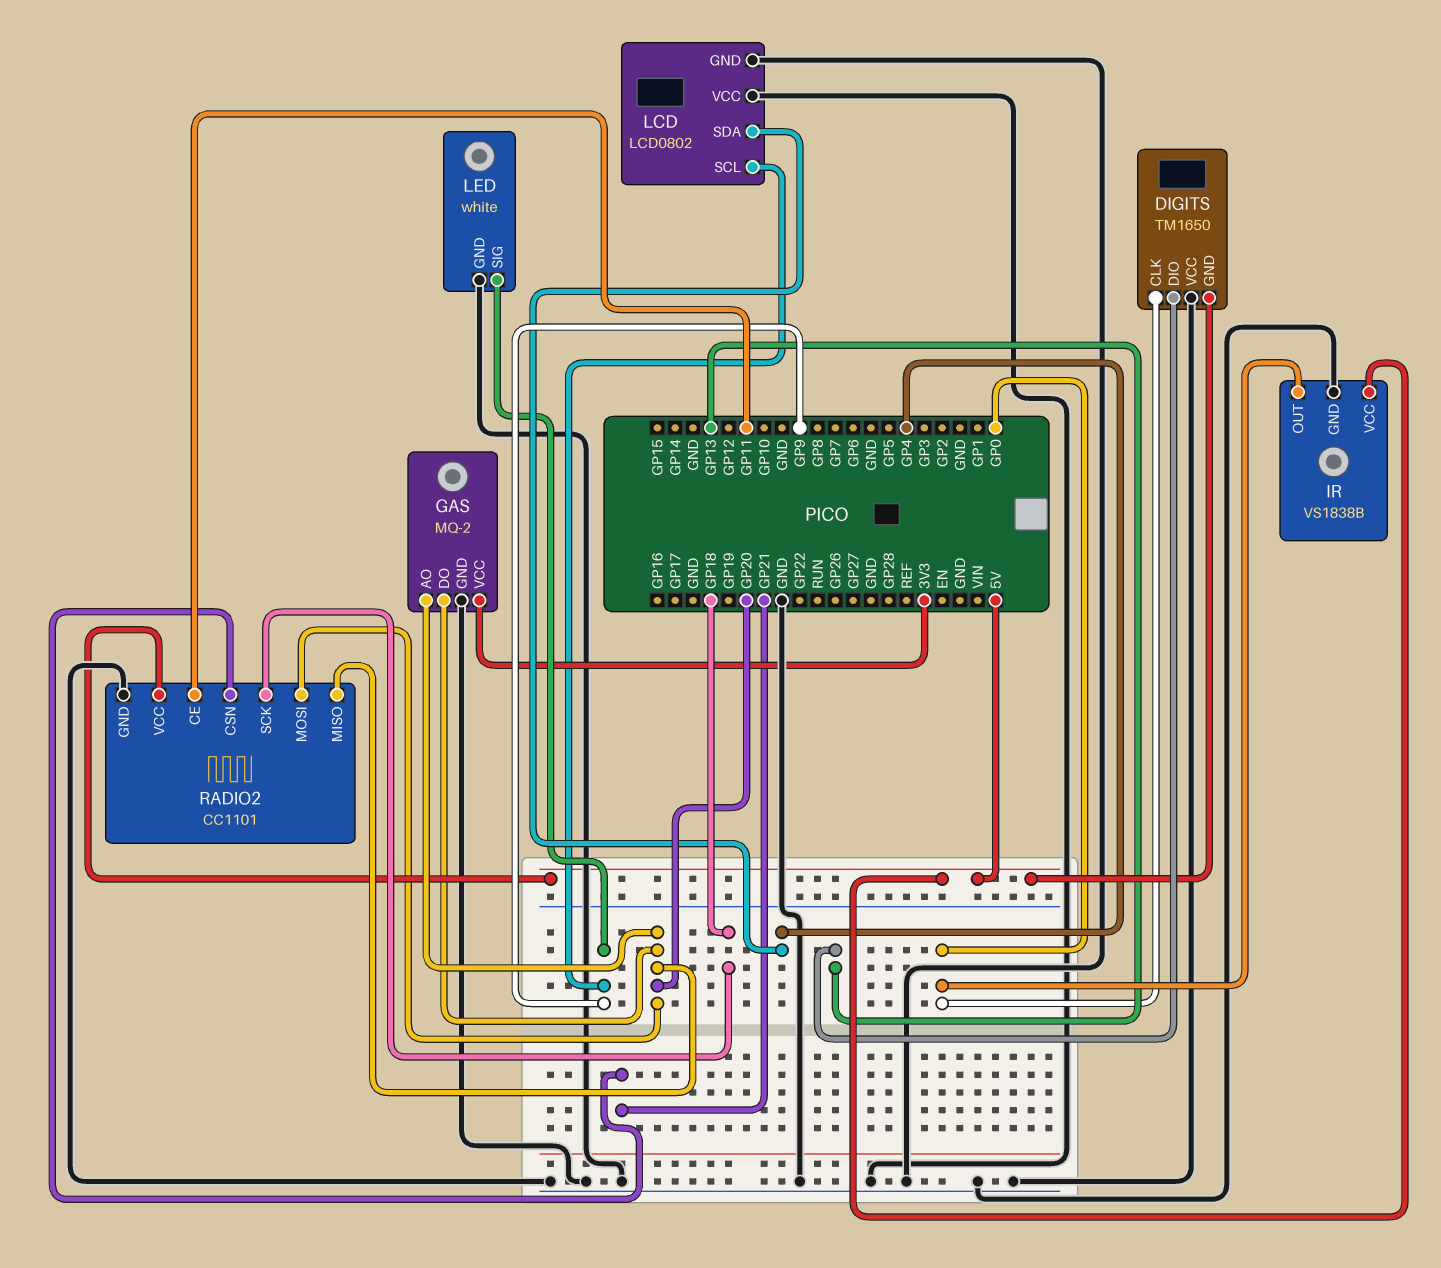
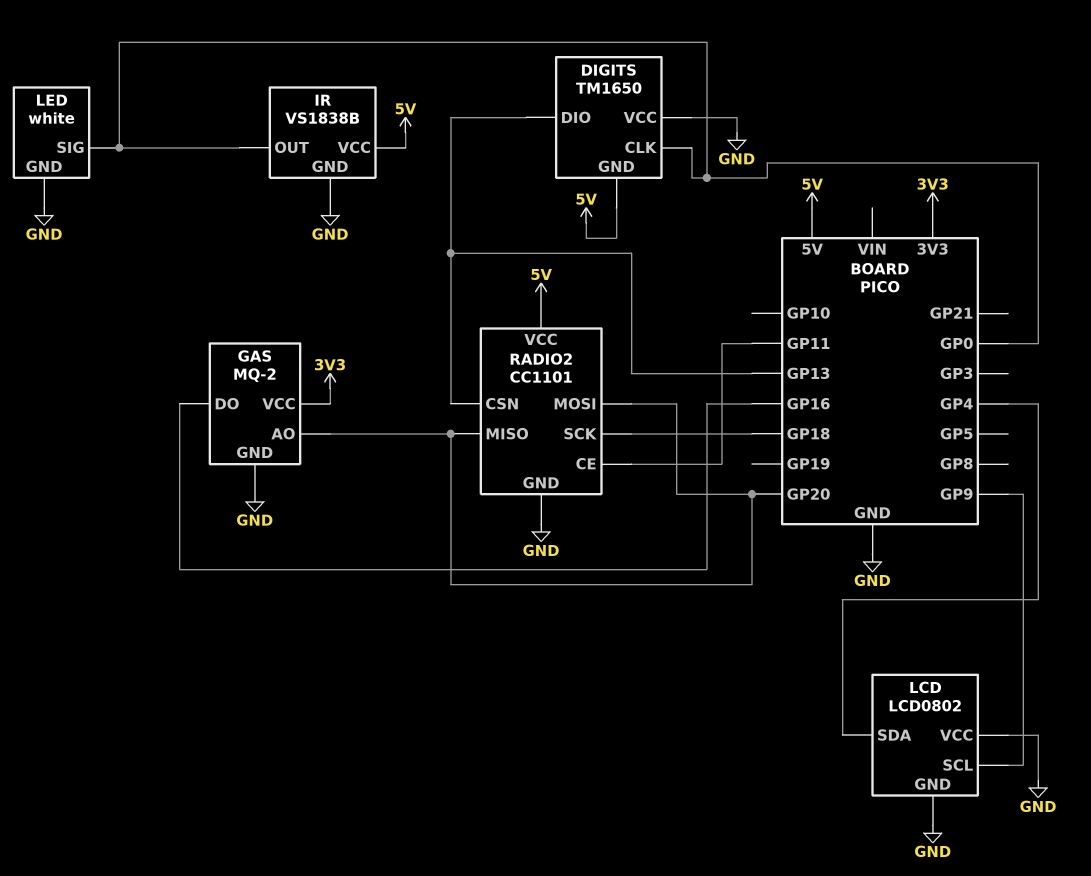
GAS pin DO: GP20 -> GP16
LED pin SIG: GP9 -> GP0
RADIO2 pin CSN: GP21 -> GP13

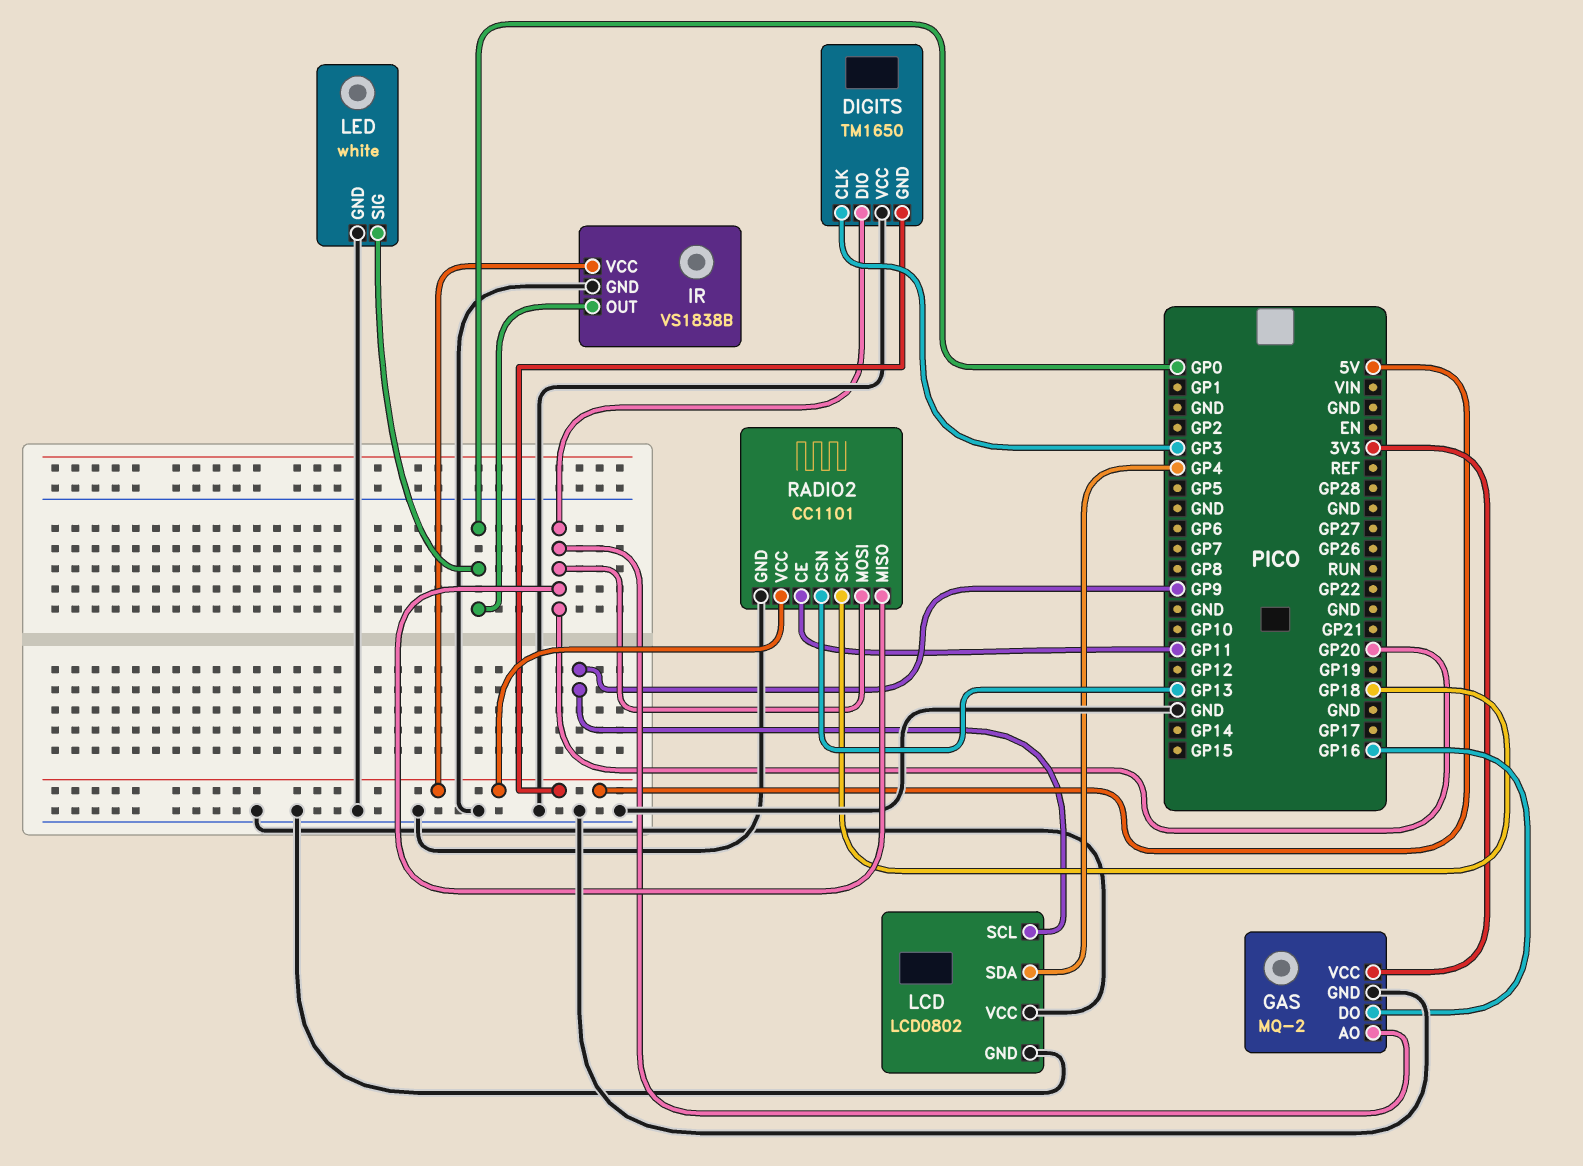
DIGITS pin CLK: GP0 -> GP3
DIGITS pin DIO: GP13 -> GP20

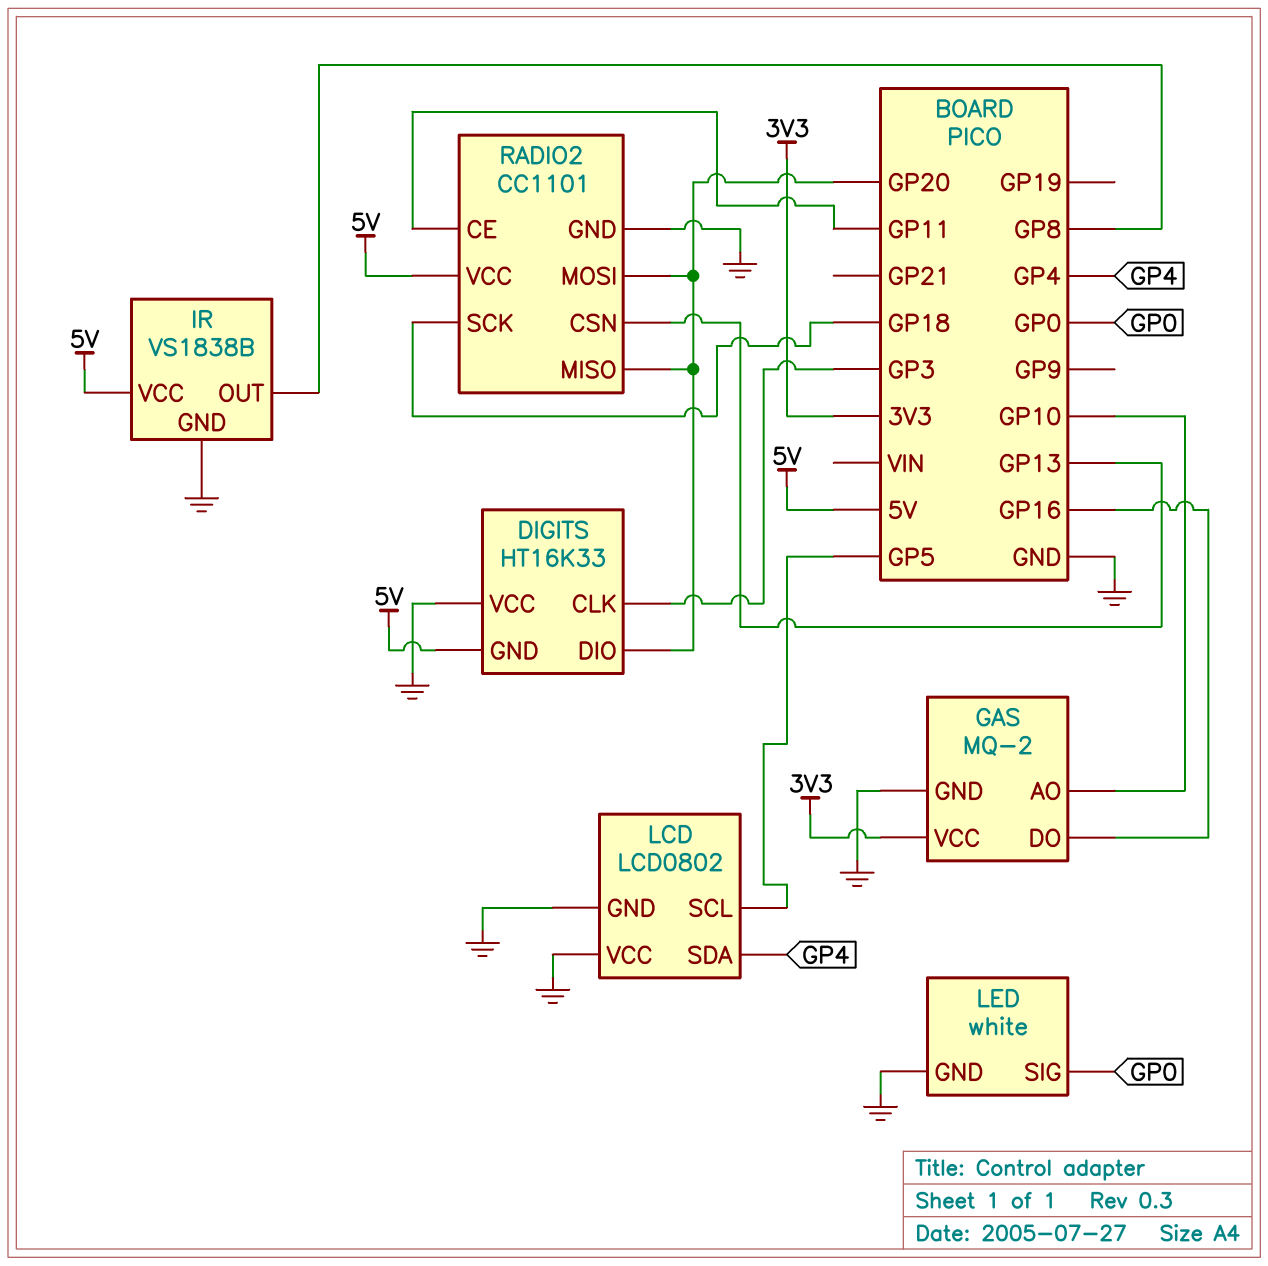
DIGITS: TM1650 -> HT16K33
GAS pin AO: GP20 -> GP10
IR pin OUT: GP0 -> GP8
LCD pin SCL: GP9 -> GP5

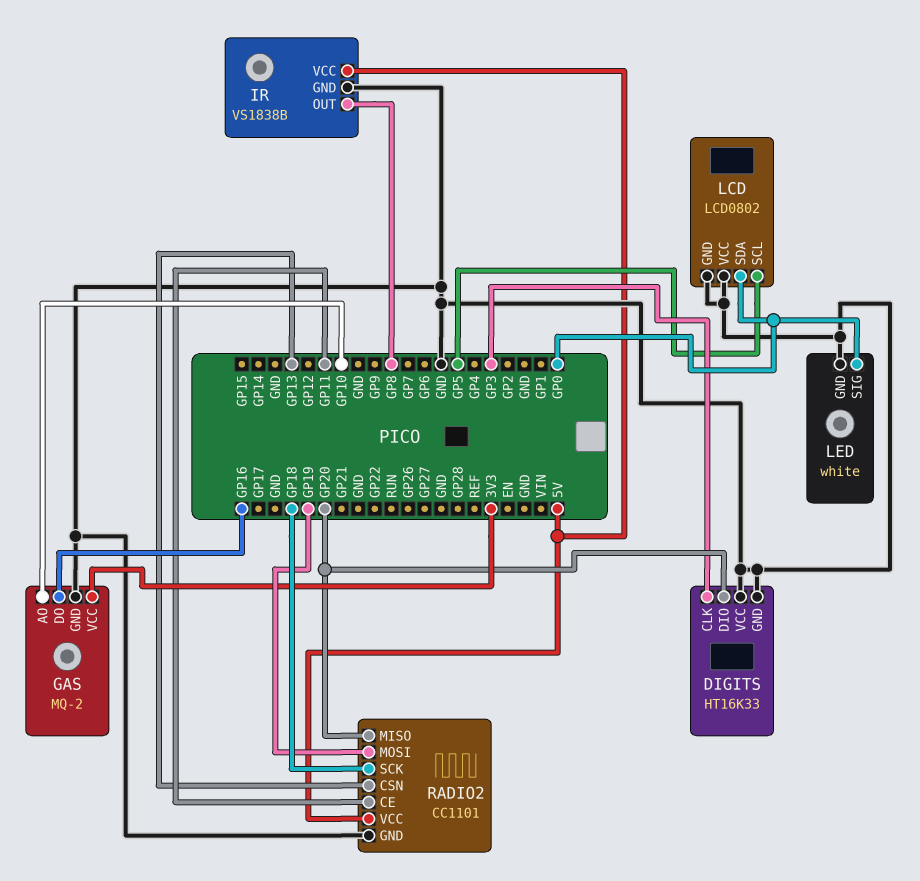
DIGITS pin GND: 5V -> GND
LCD pin SDA: GP4 -> GP0
RADIO2 pin MOSI: GP20 -> GP19

